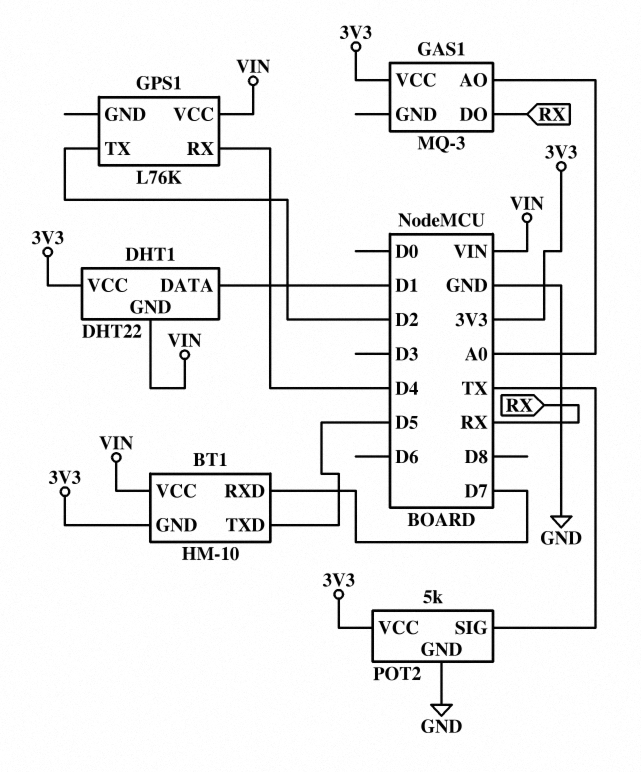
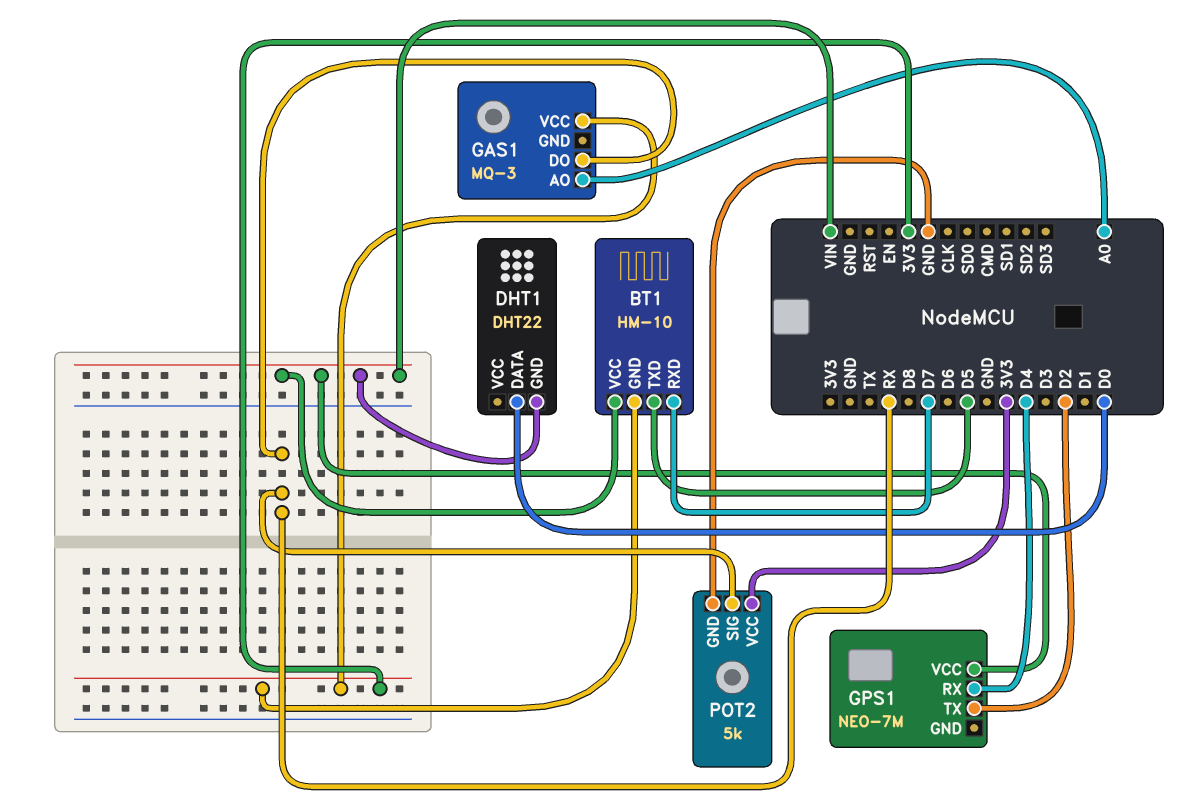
DHT1 pin DATA: D1 -> D0
DHT1 pin VCC: 3V3 -> none
GPS1: L76K -> NEO-7M
POT2 pin SIG: TX -> RX

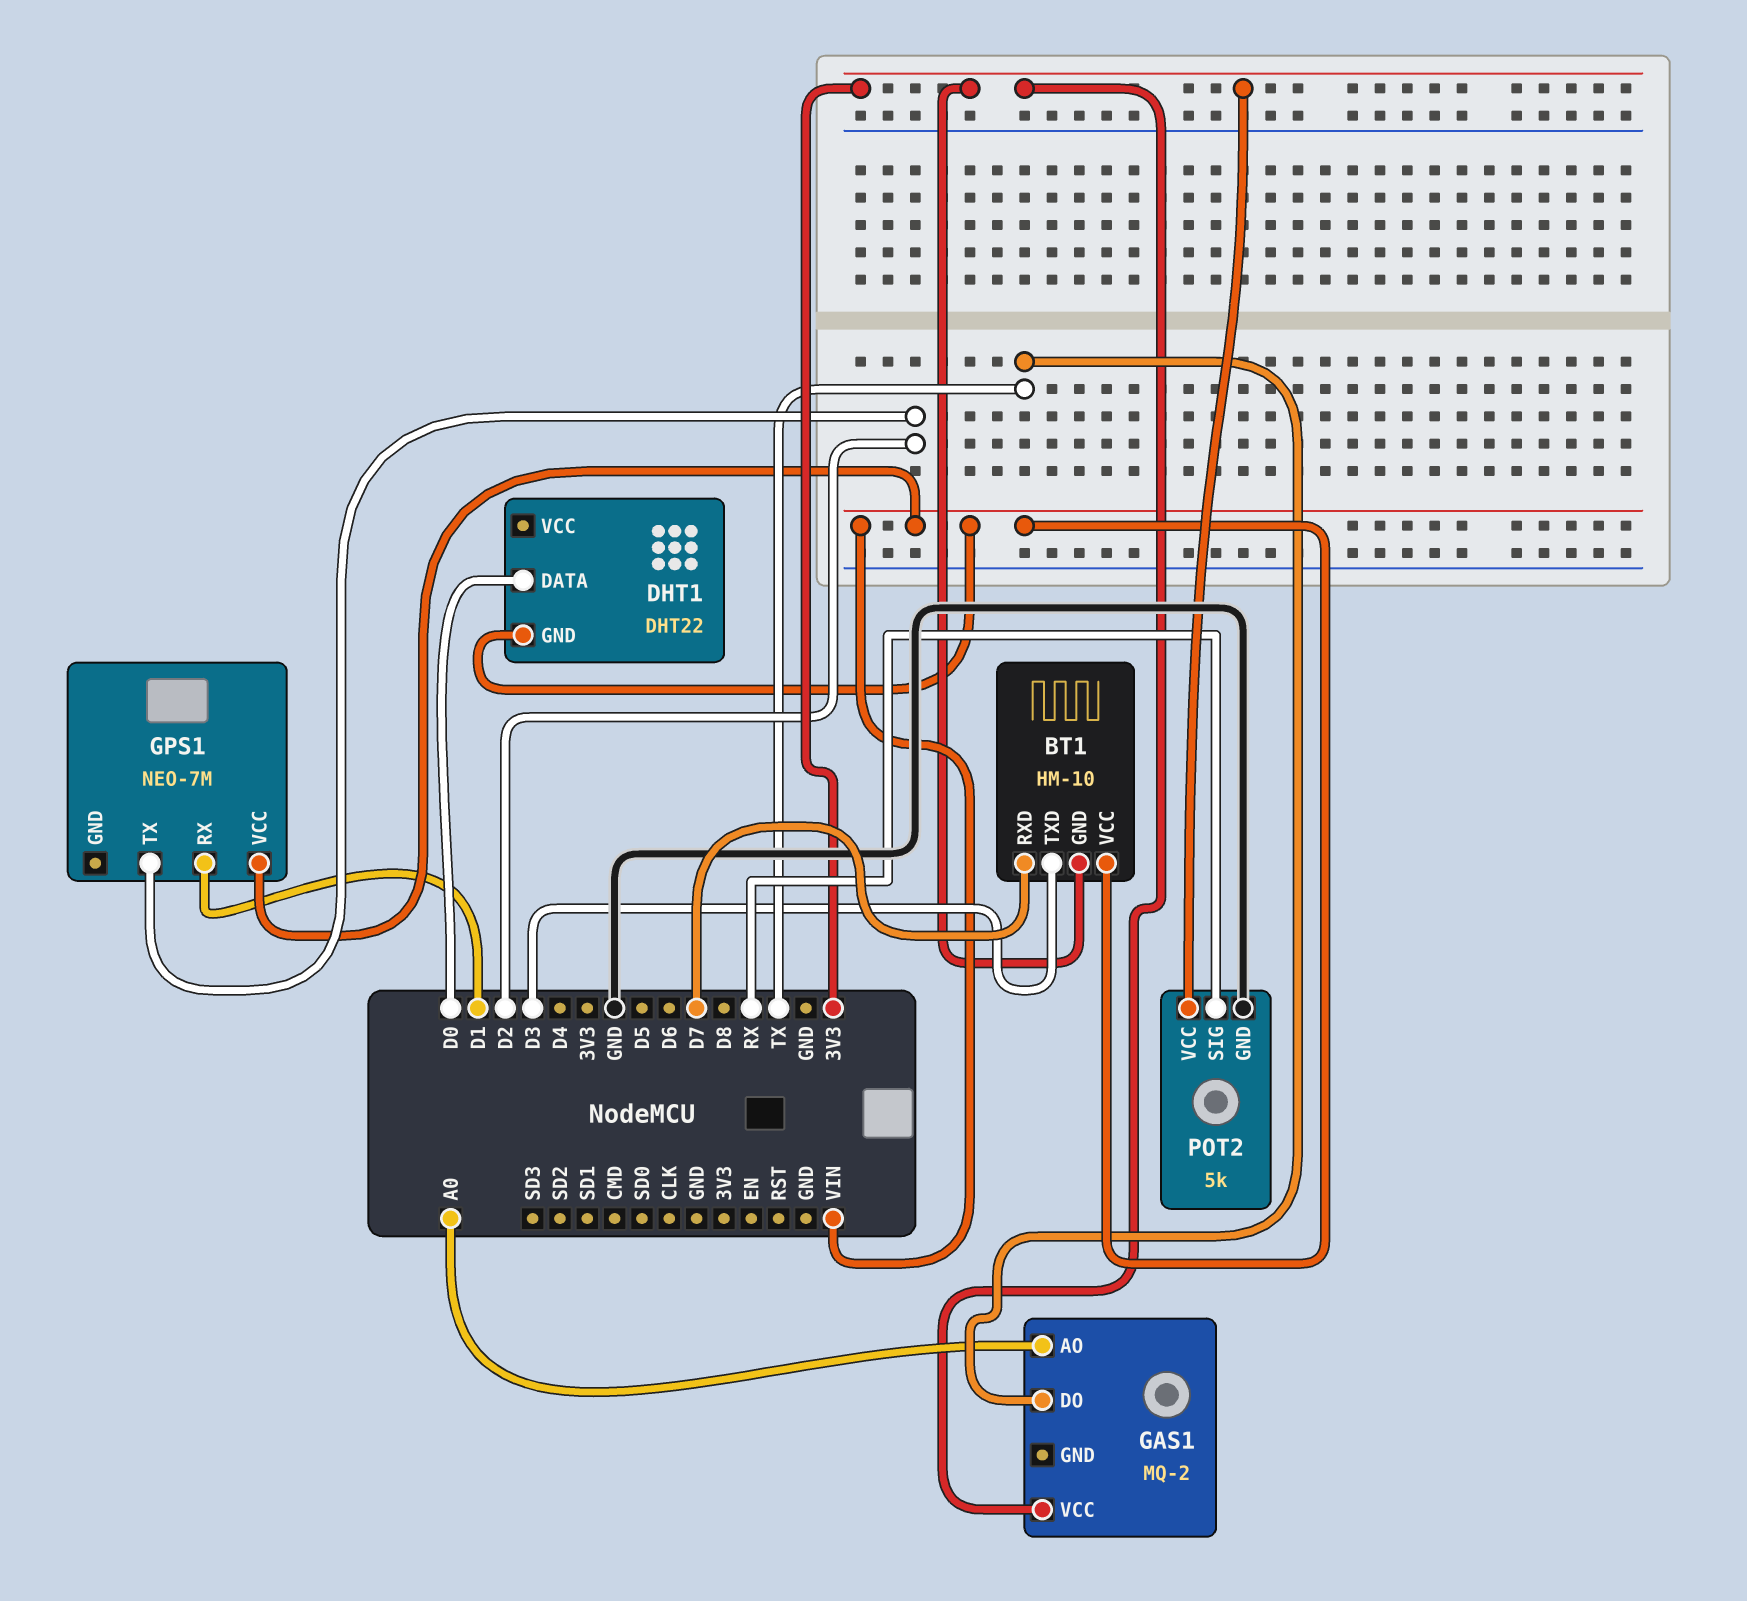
BT1 pin TXD: D5 -> D3
GAS1: MQ-3 -> MQ-2
GAS1 pin DO: RX -> TX
GPS1 pin RX: D4 -> D1

